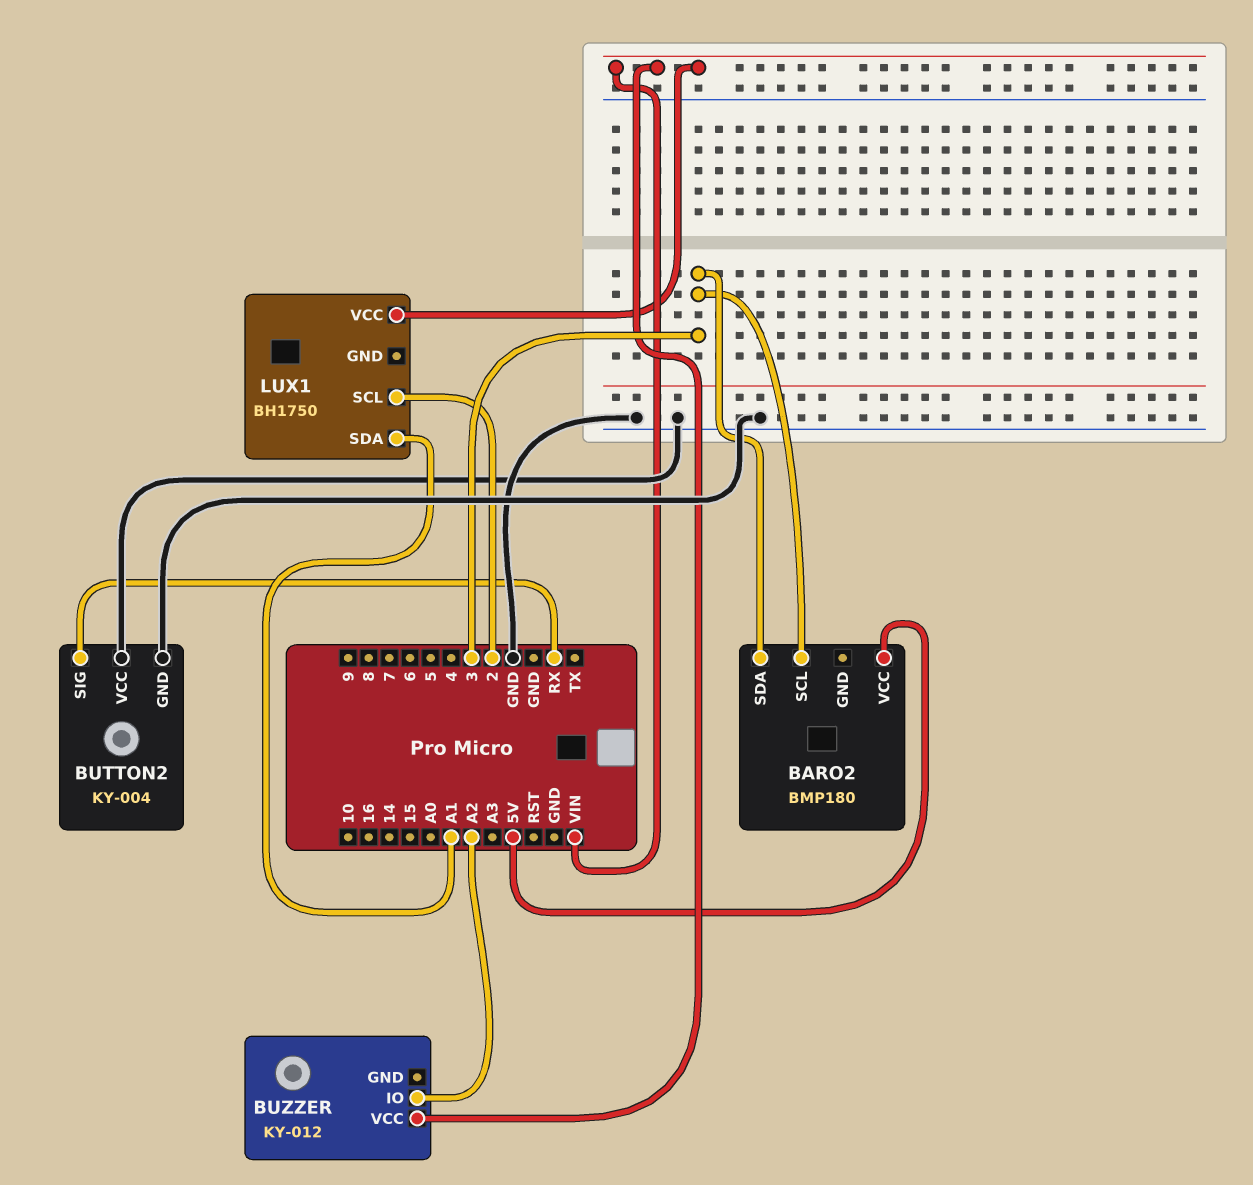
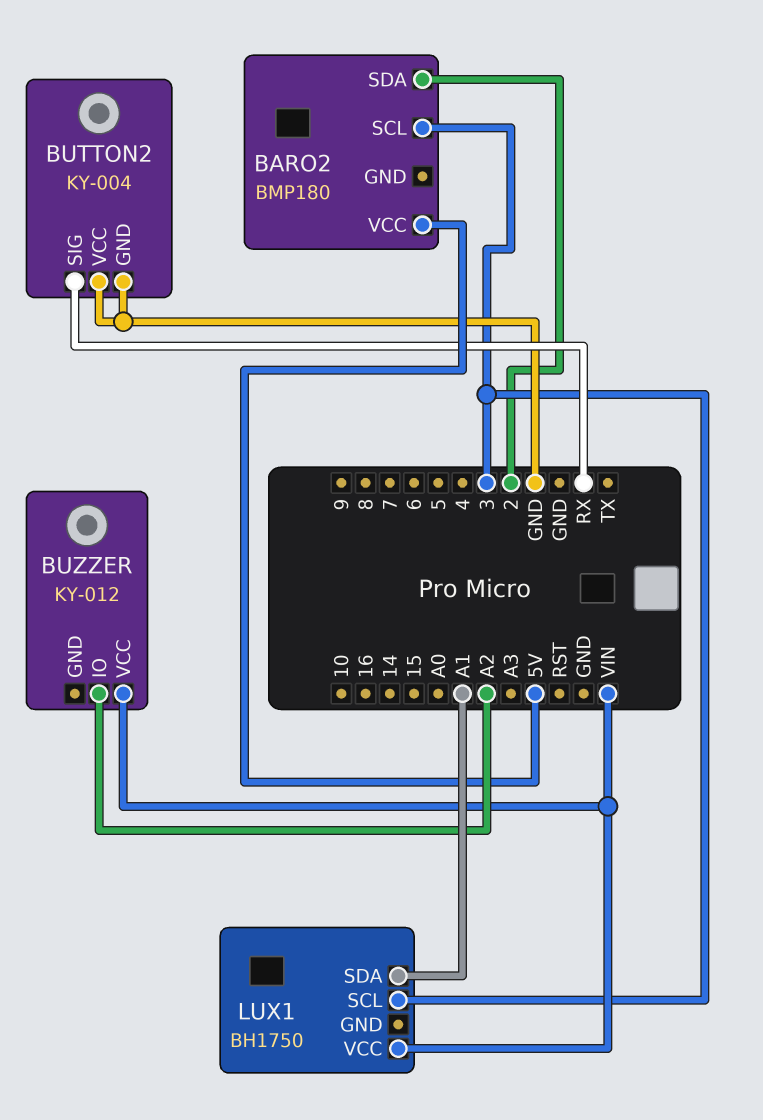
BARO2 pin SDA: 3 -> 2
LUX1 pin SCL: 2 -> 3

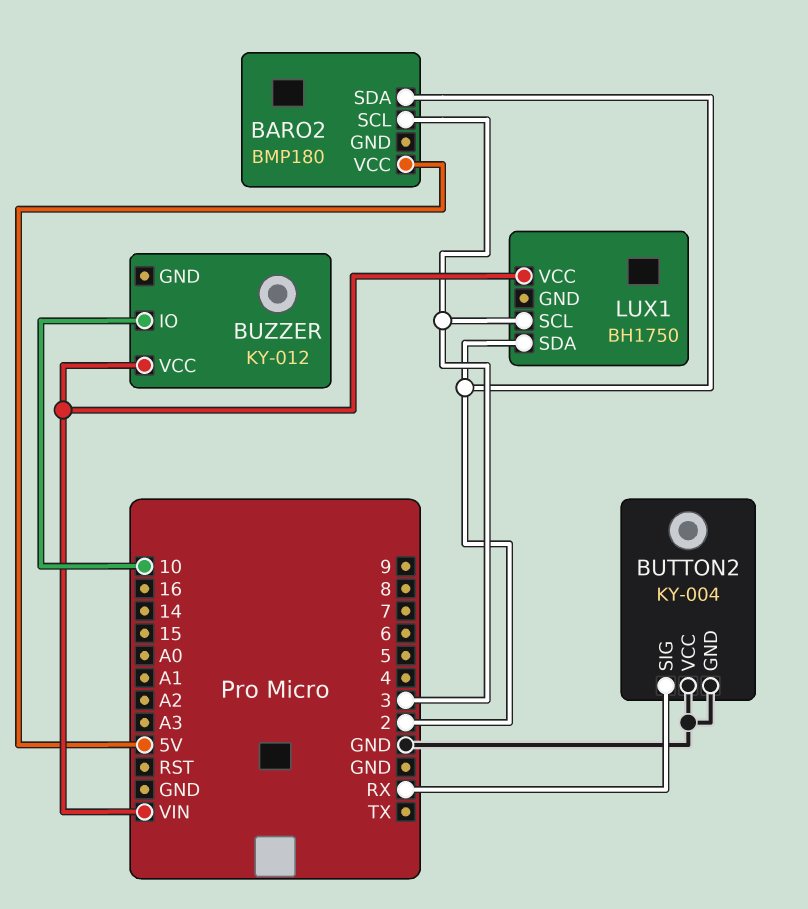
BUZZER pin IO: A2 -> 10
LUX1 pin SDA: A1 -> 2

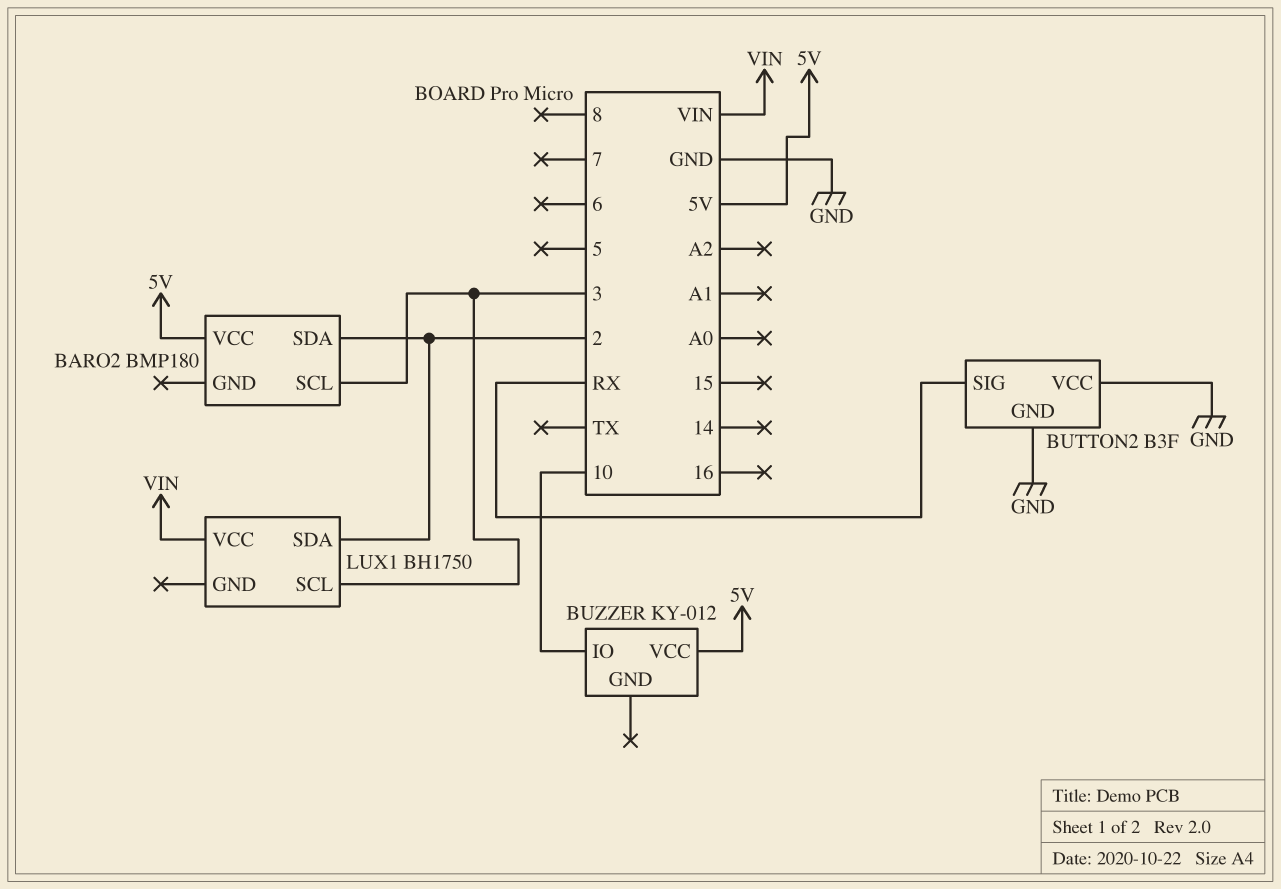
BUTTON2: KY-004 -> B3F
BUZZER pin VCC: VIN -> 5V

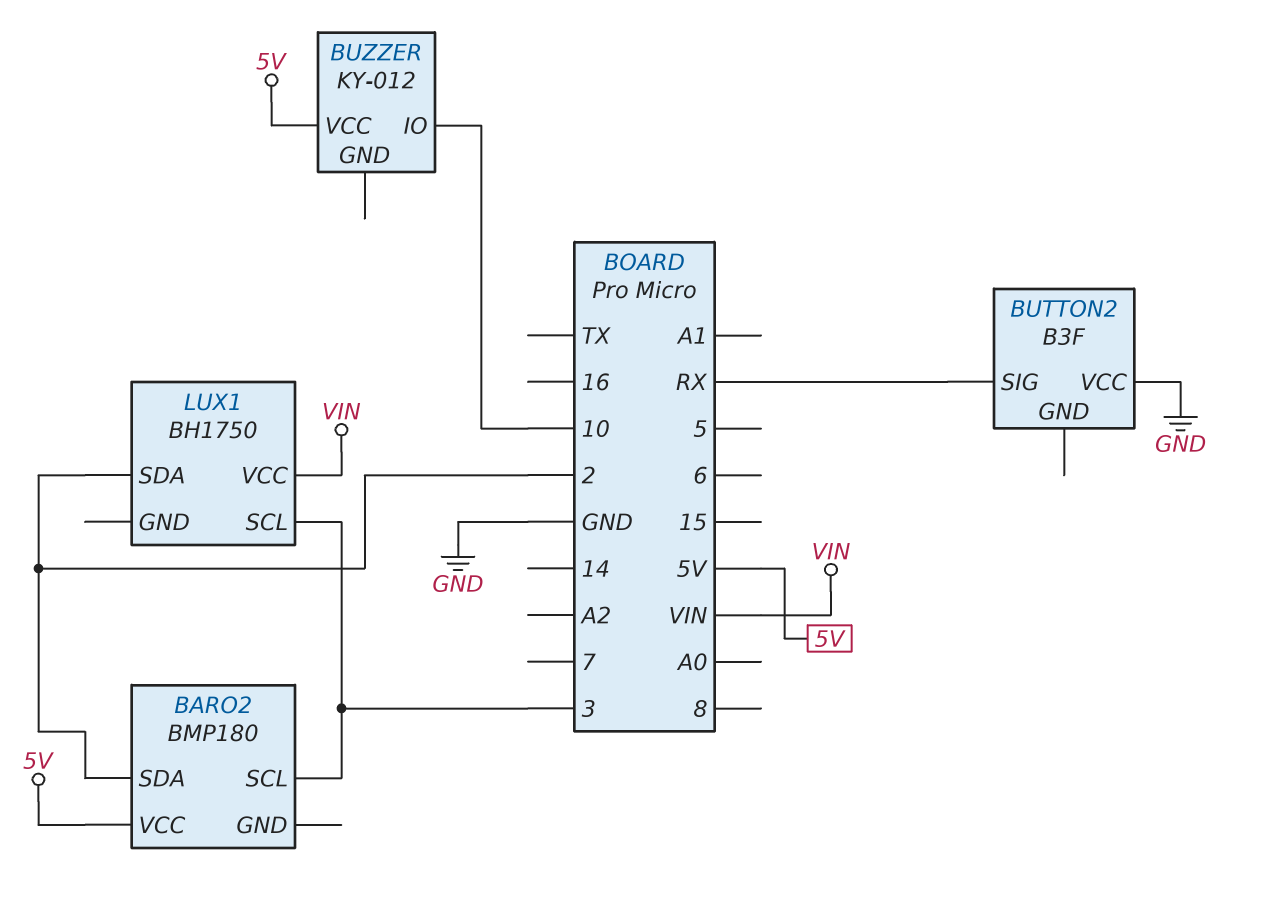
BUTTON2 pin GND: GND -> none

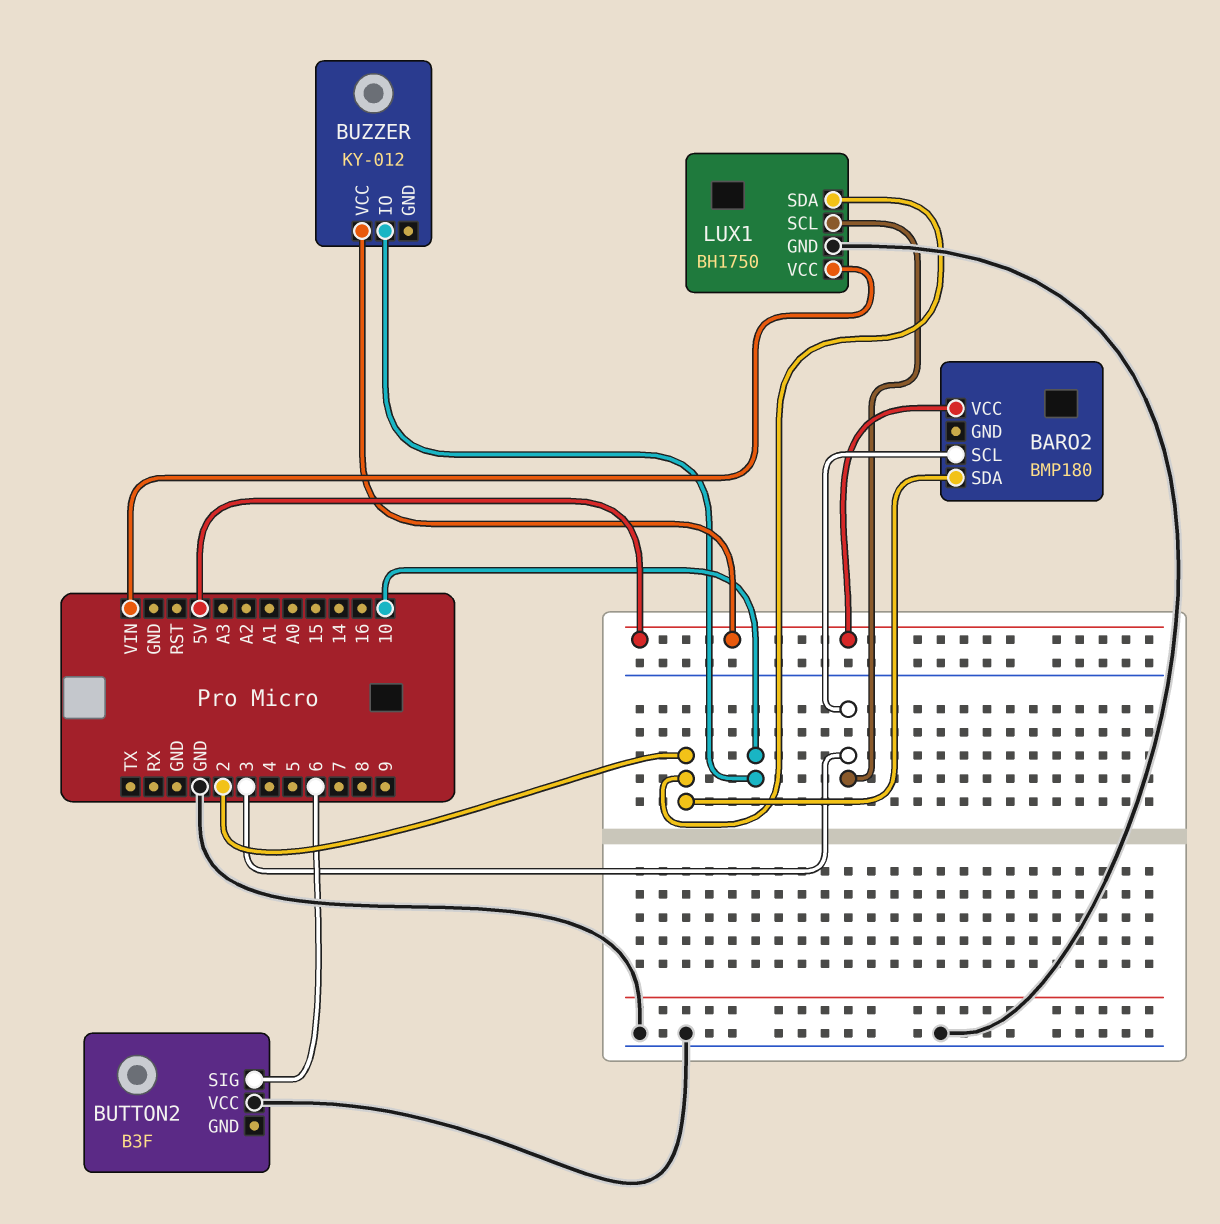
BUTTON2 pin SIG: RX -> 6
LUX1 pin GND: none -> GND

